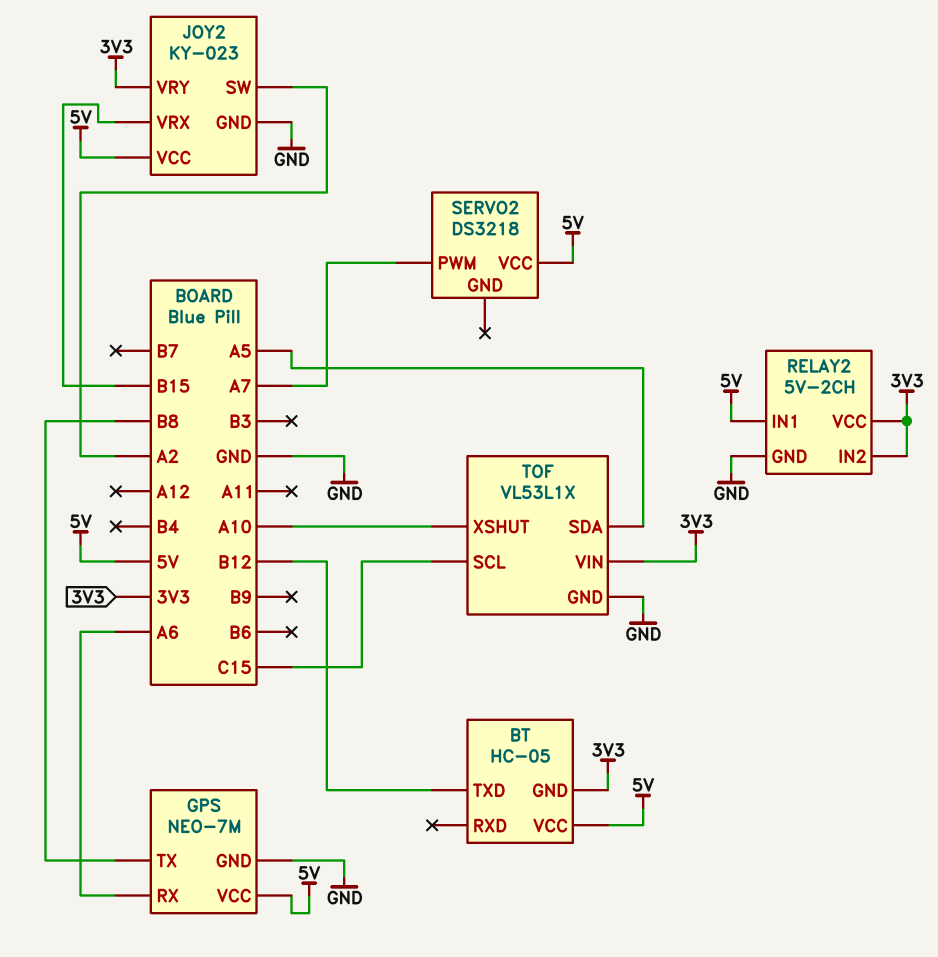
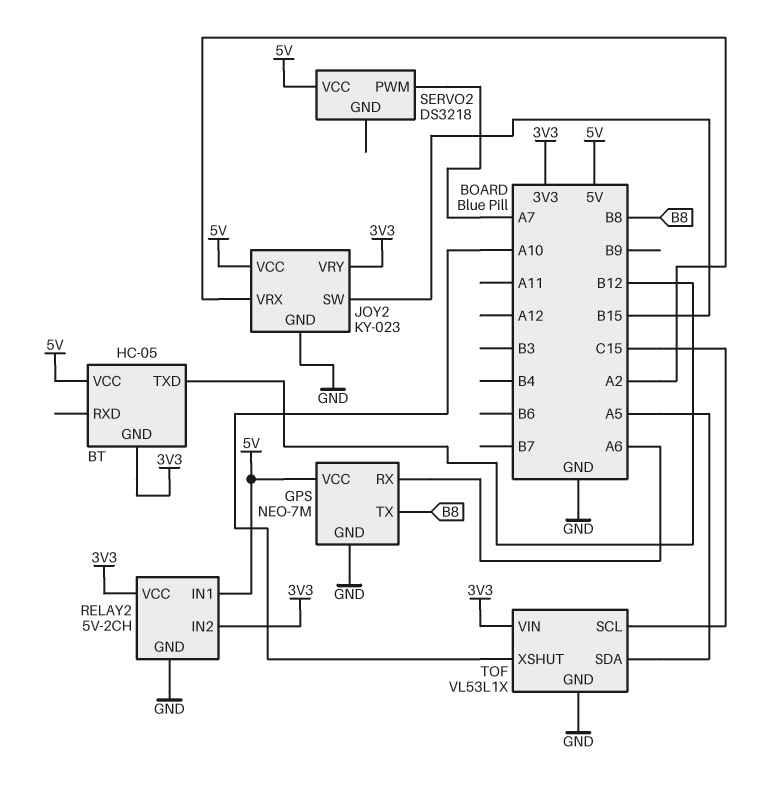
JOY2 pin SW: A2 -> B15
JOY2 pin VRX: B15 -> A2

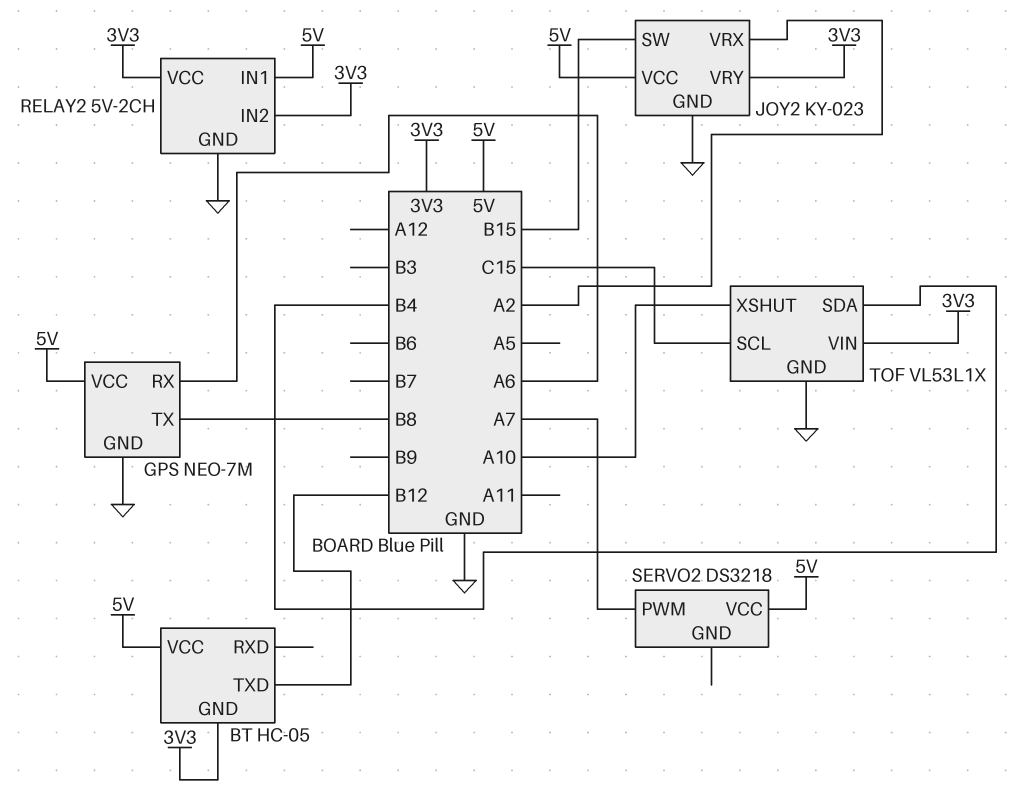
TOF pin SDA: A5 -> B4

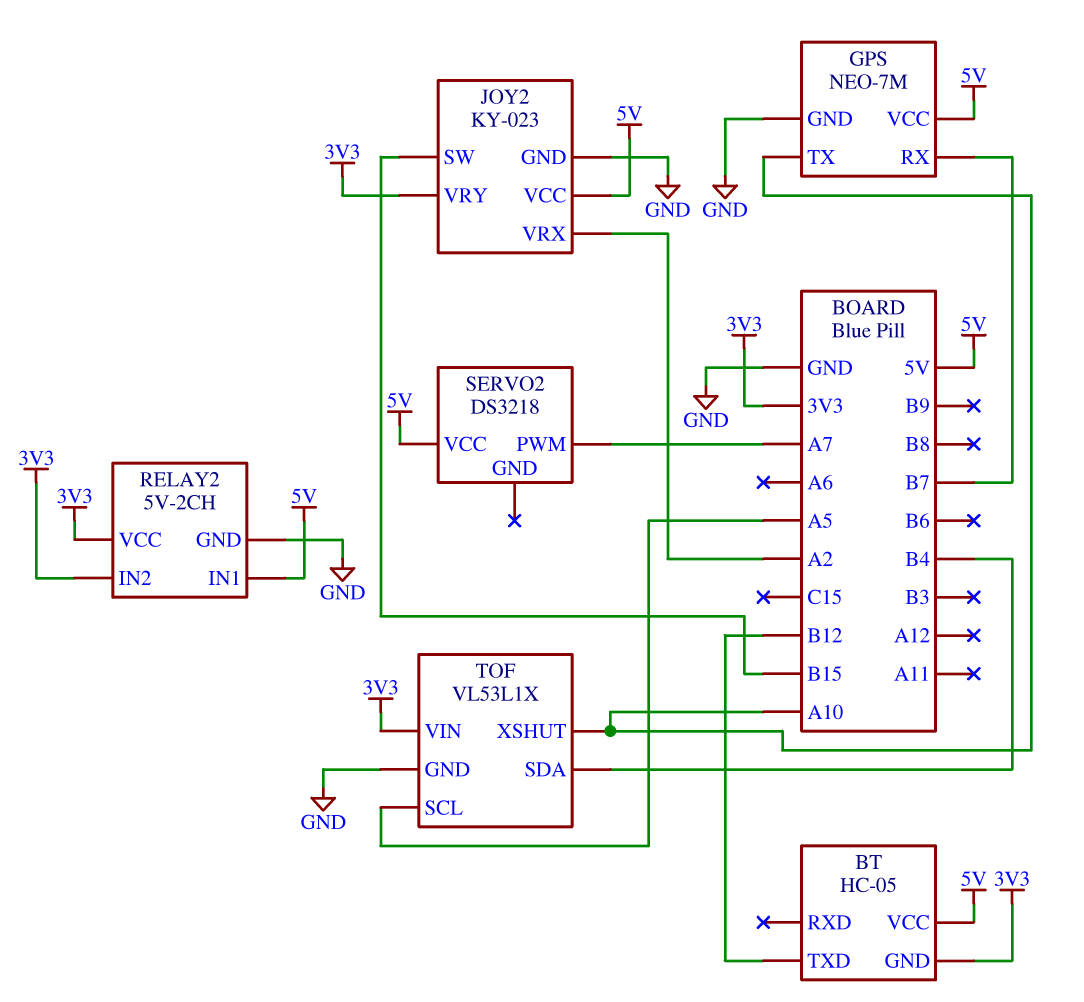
GPS pin RX: A6 -> B7
GPS pin TX: B8 -> A10
TOF pin SCL: C15 -> A5

